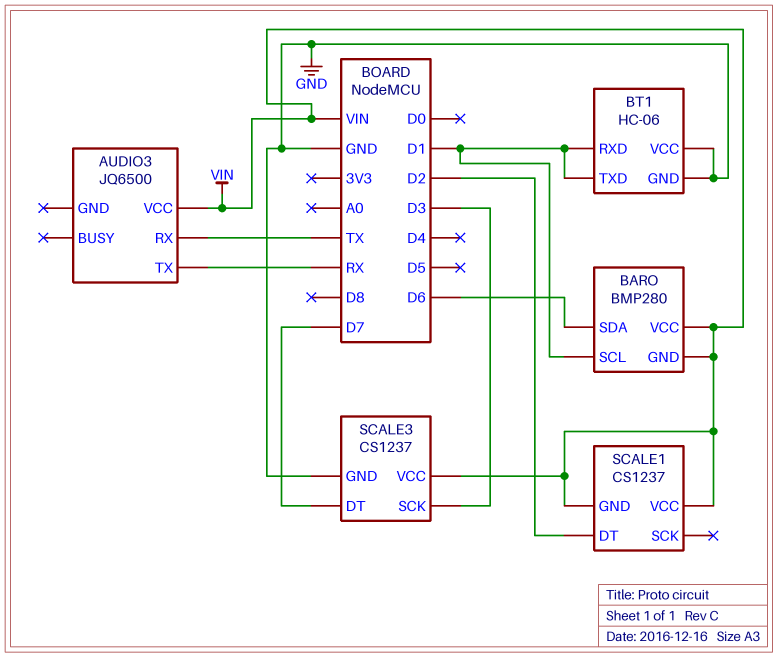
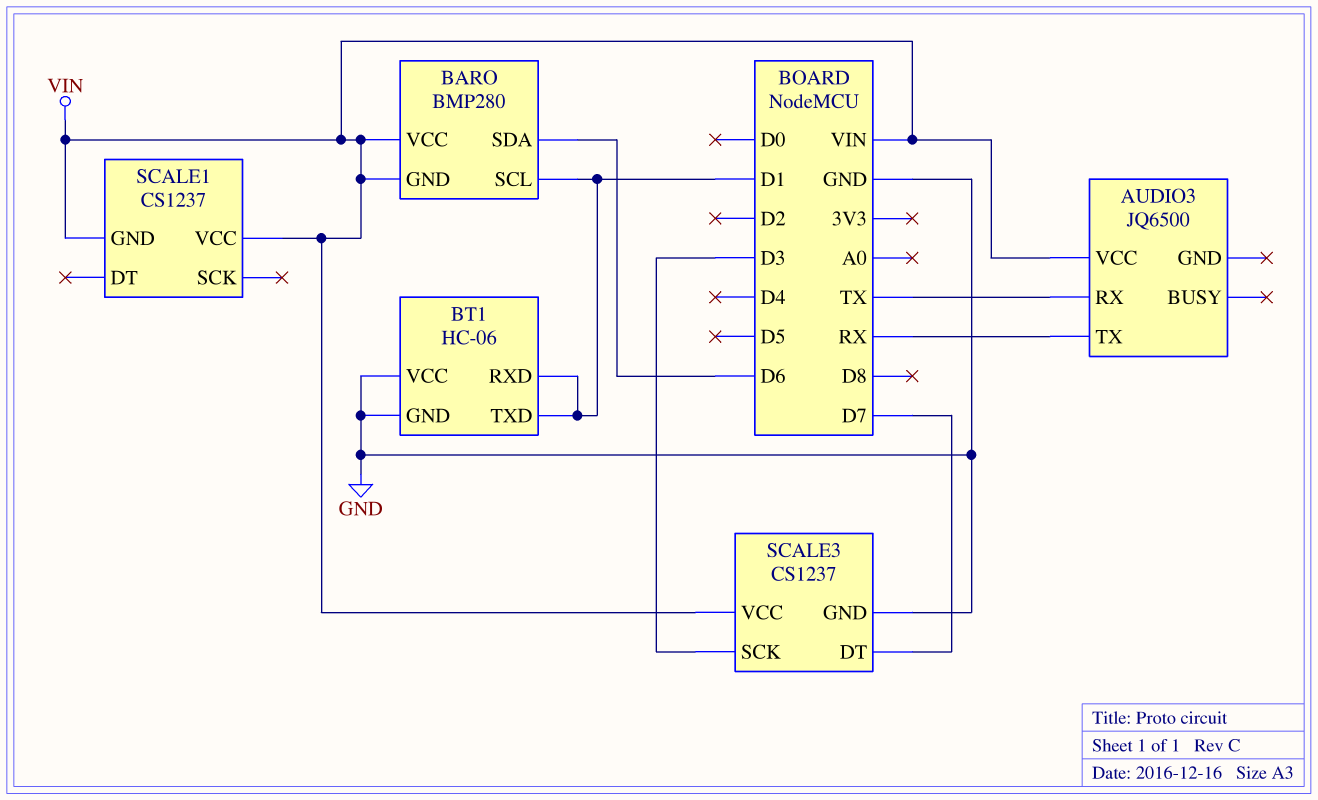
SCALE1 pin DT: D2 -> none

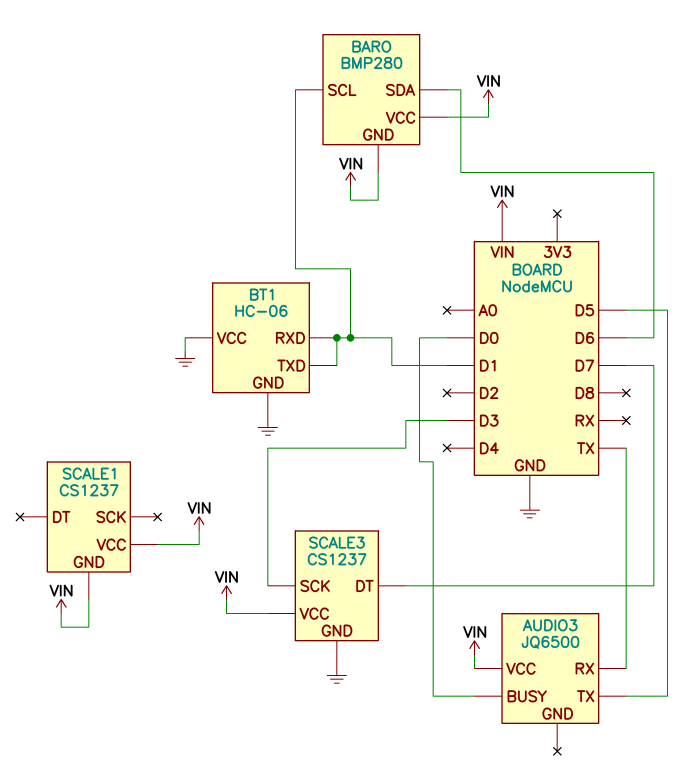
AUDIO3 pin BUSY: none -> D0
AUDIO3 pin TX: RX -> D5

